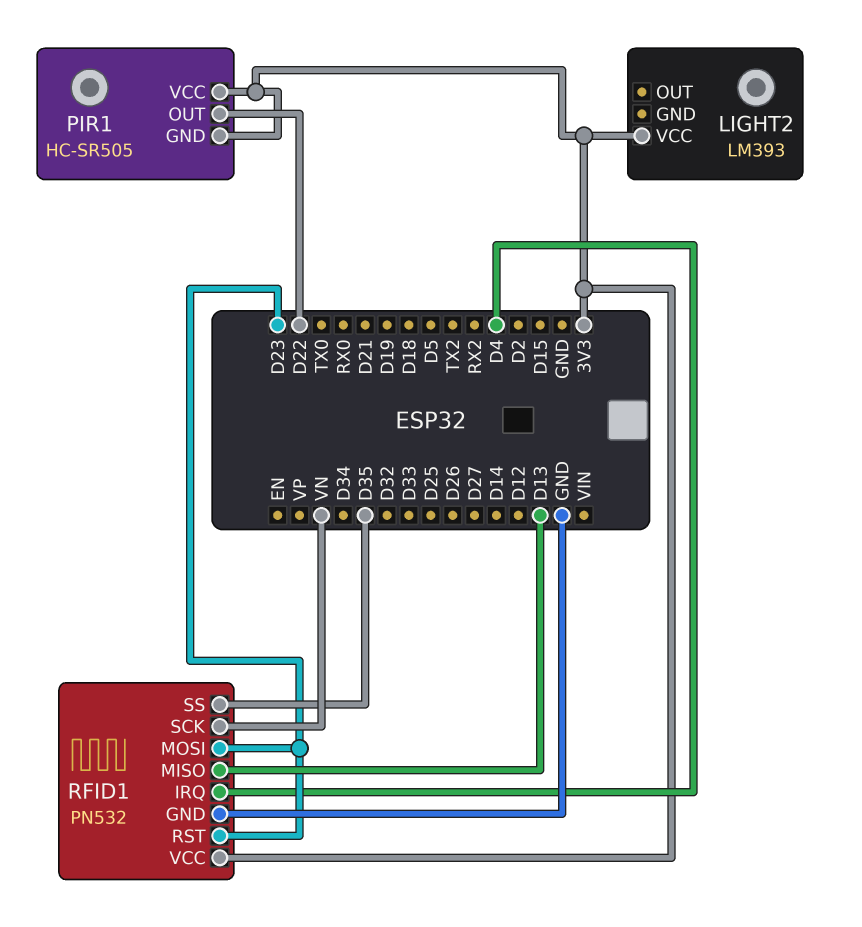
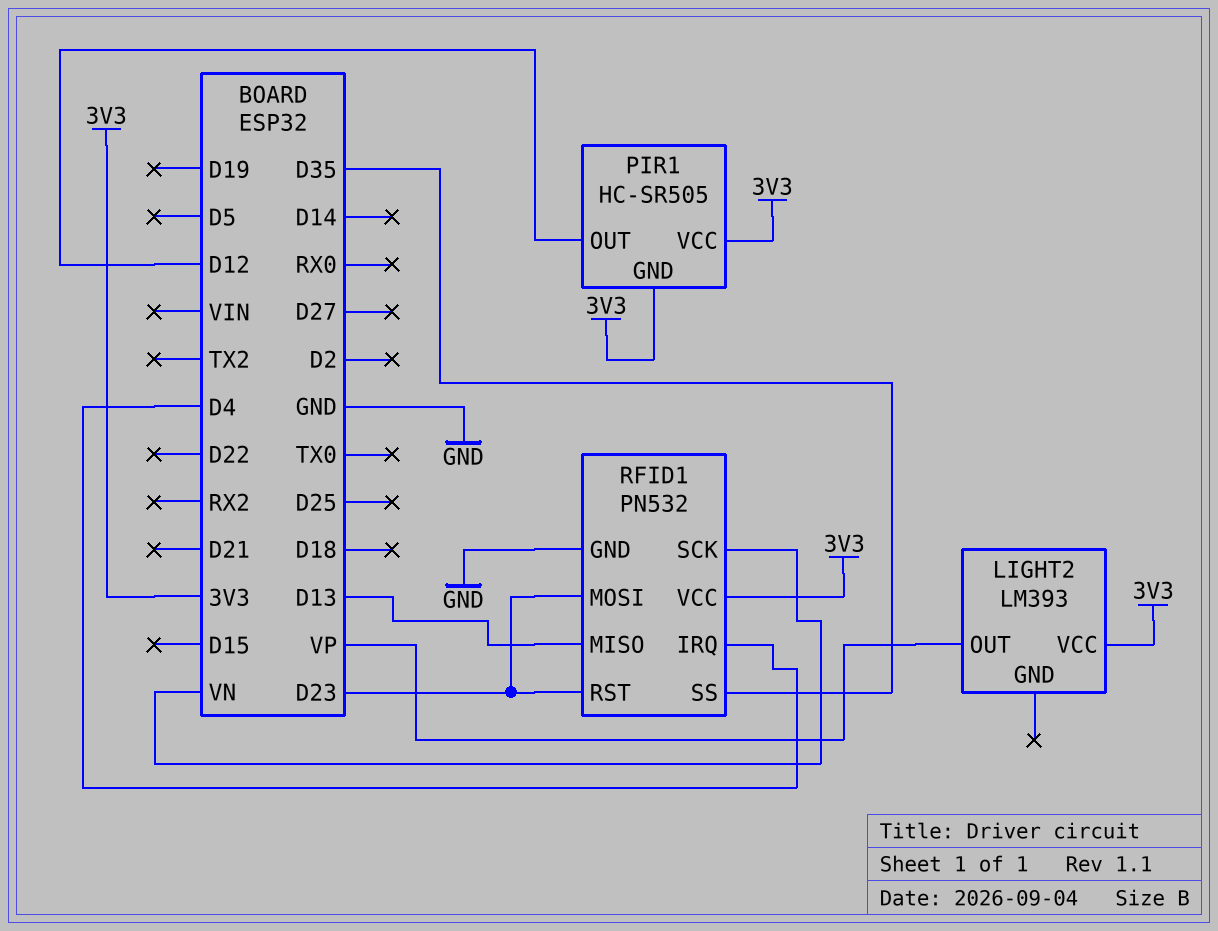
LIGHT2 pin OUT: none -> VP
PIR1 pin OUT: D22 -> D12

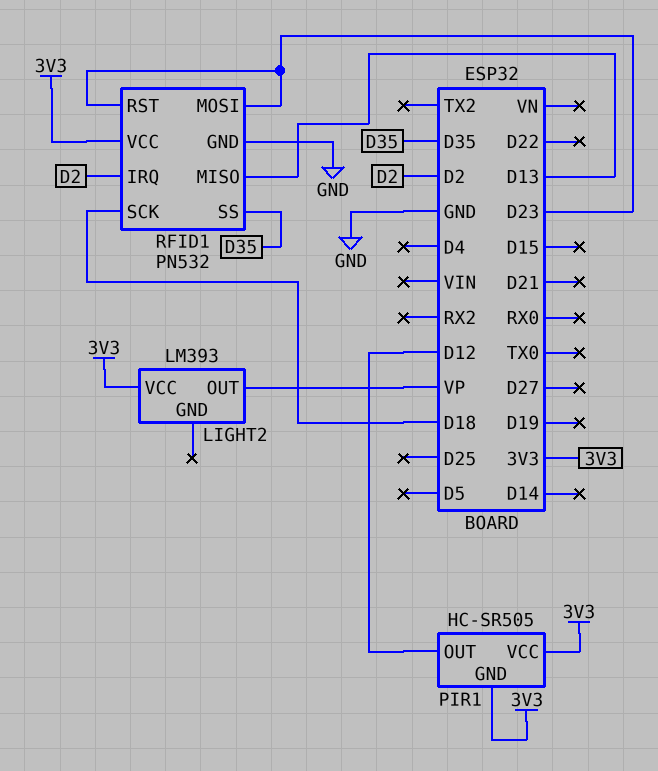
RFID1 pin IRQ: D4 -> D2
RFID1 pin SCK: VN -> D18

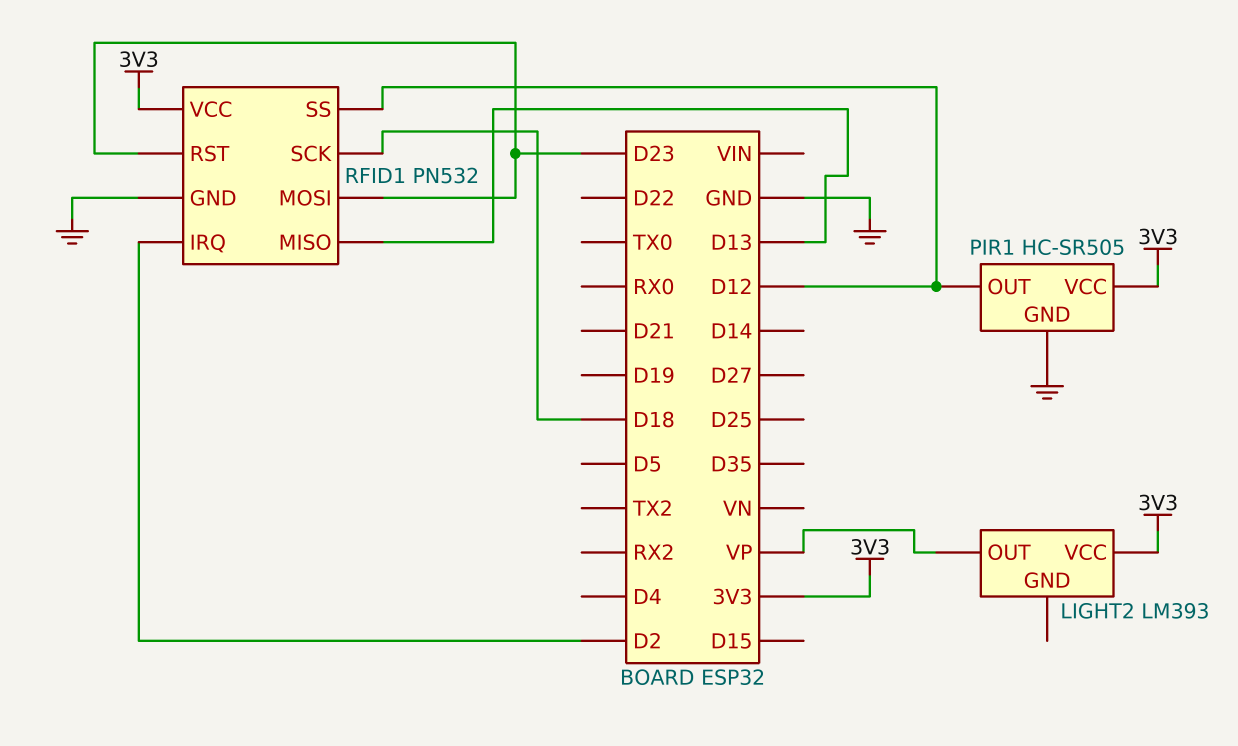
PIR1 pin GND: 3V3 -> GND
RFID1 pin SS: D35 -> D12

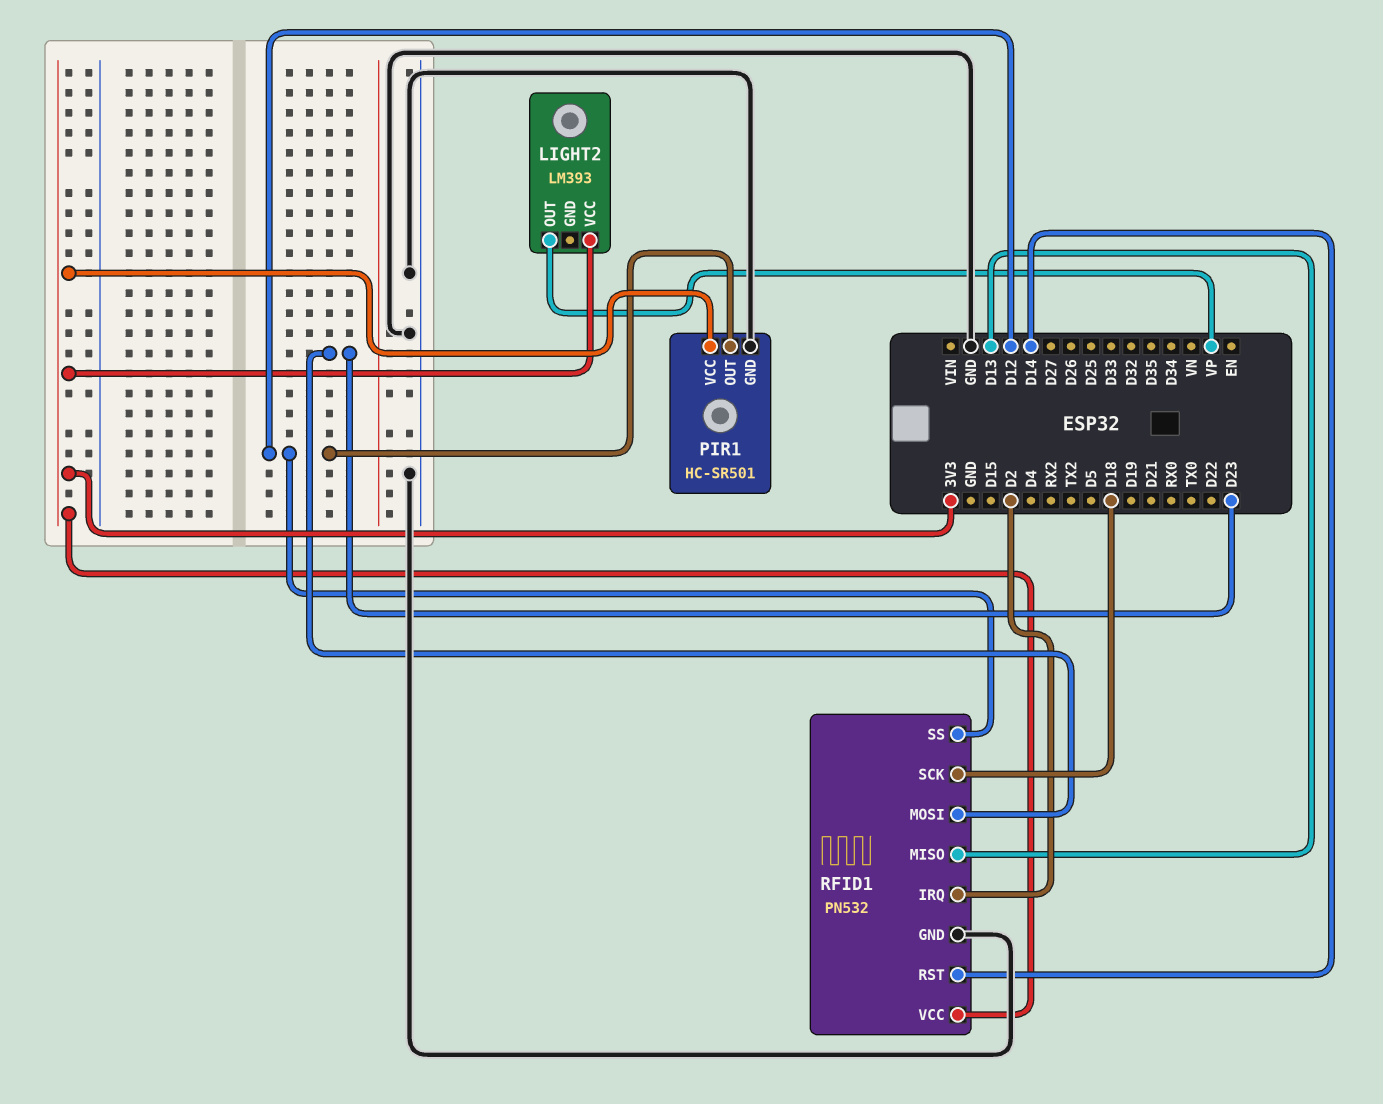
PIR1: HC-SR505 -> HC-SR501
RFID1 pin RST: D23 -> D14

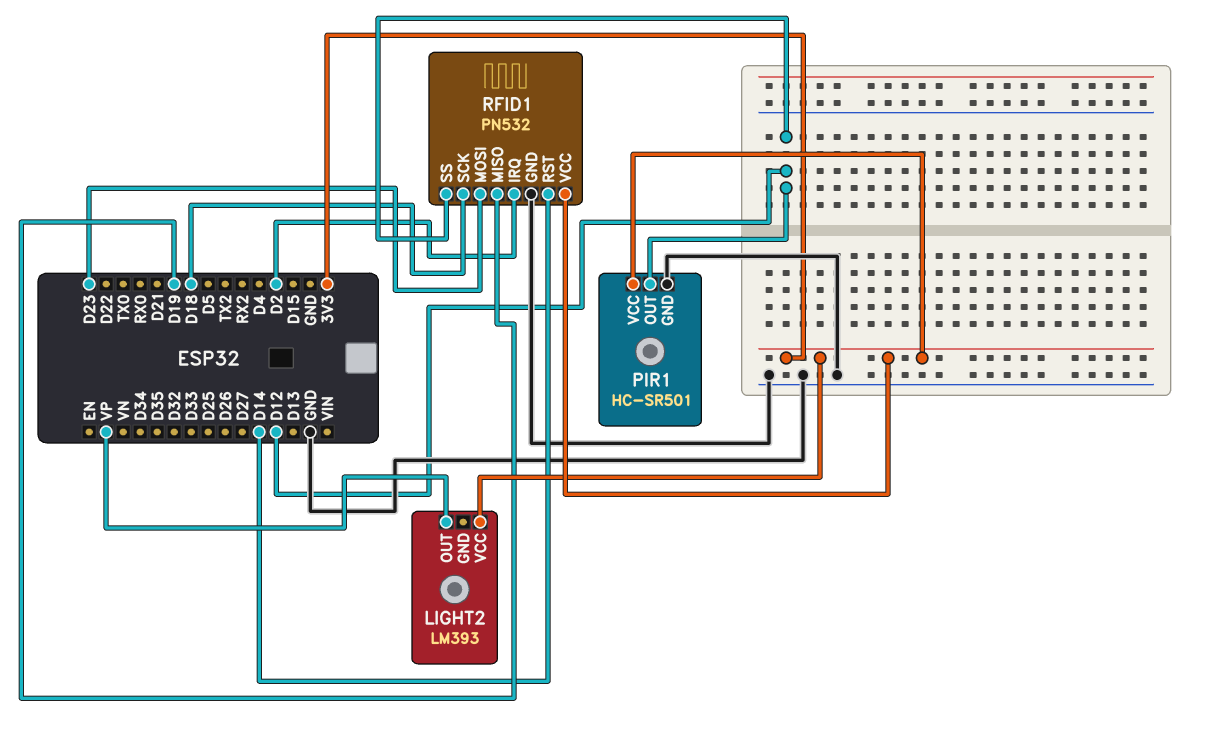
RFID1 pin MISO: D13 -> D19

